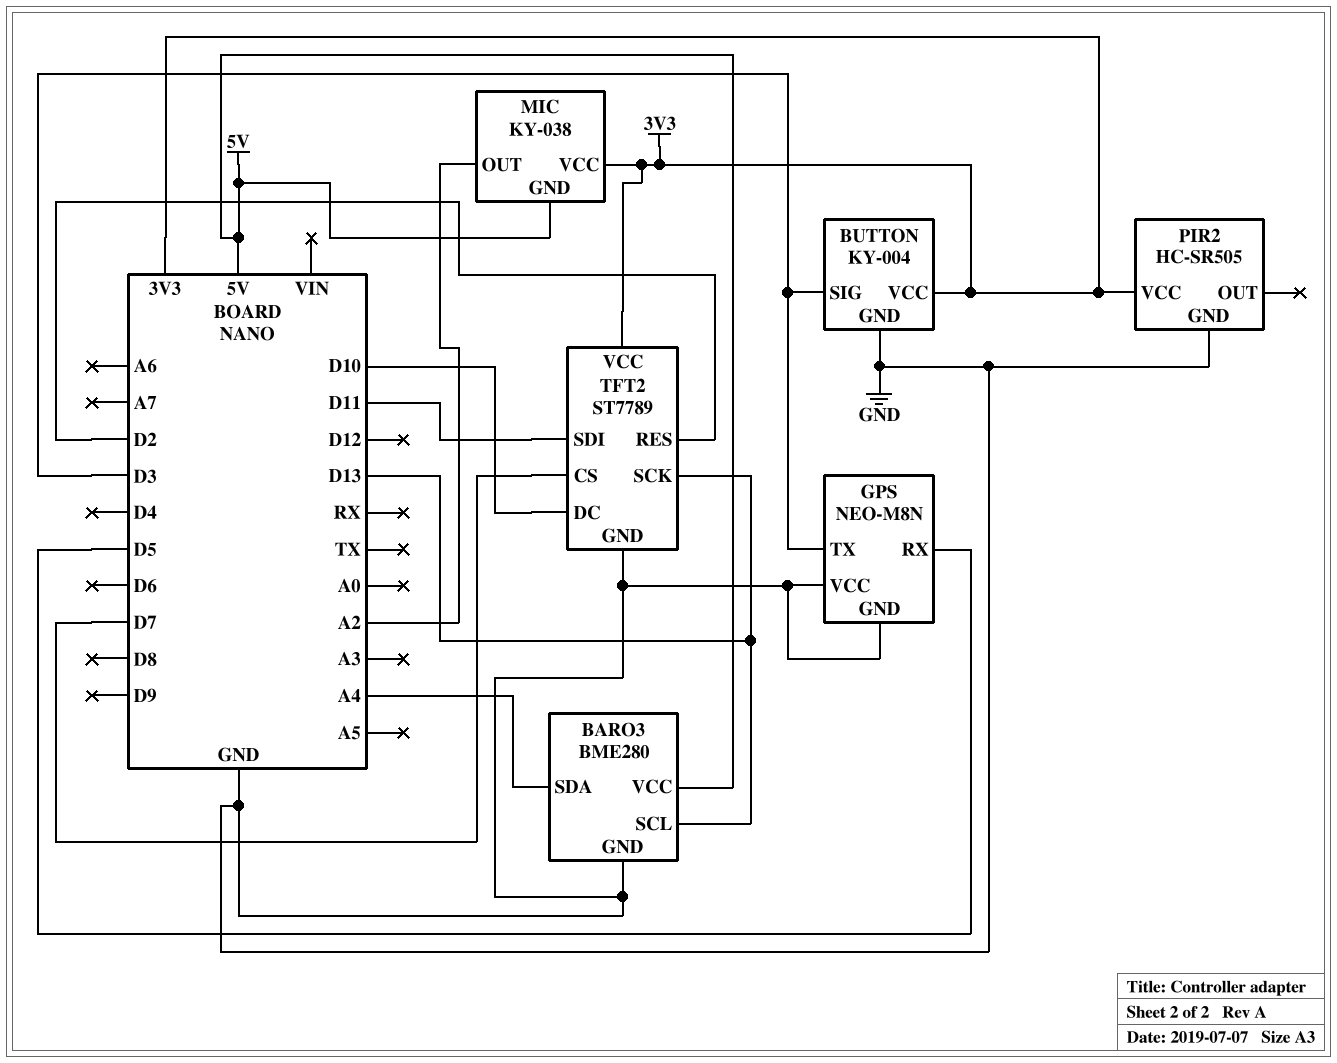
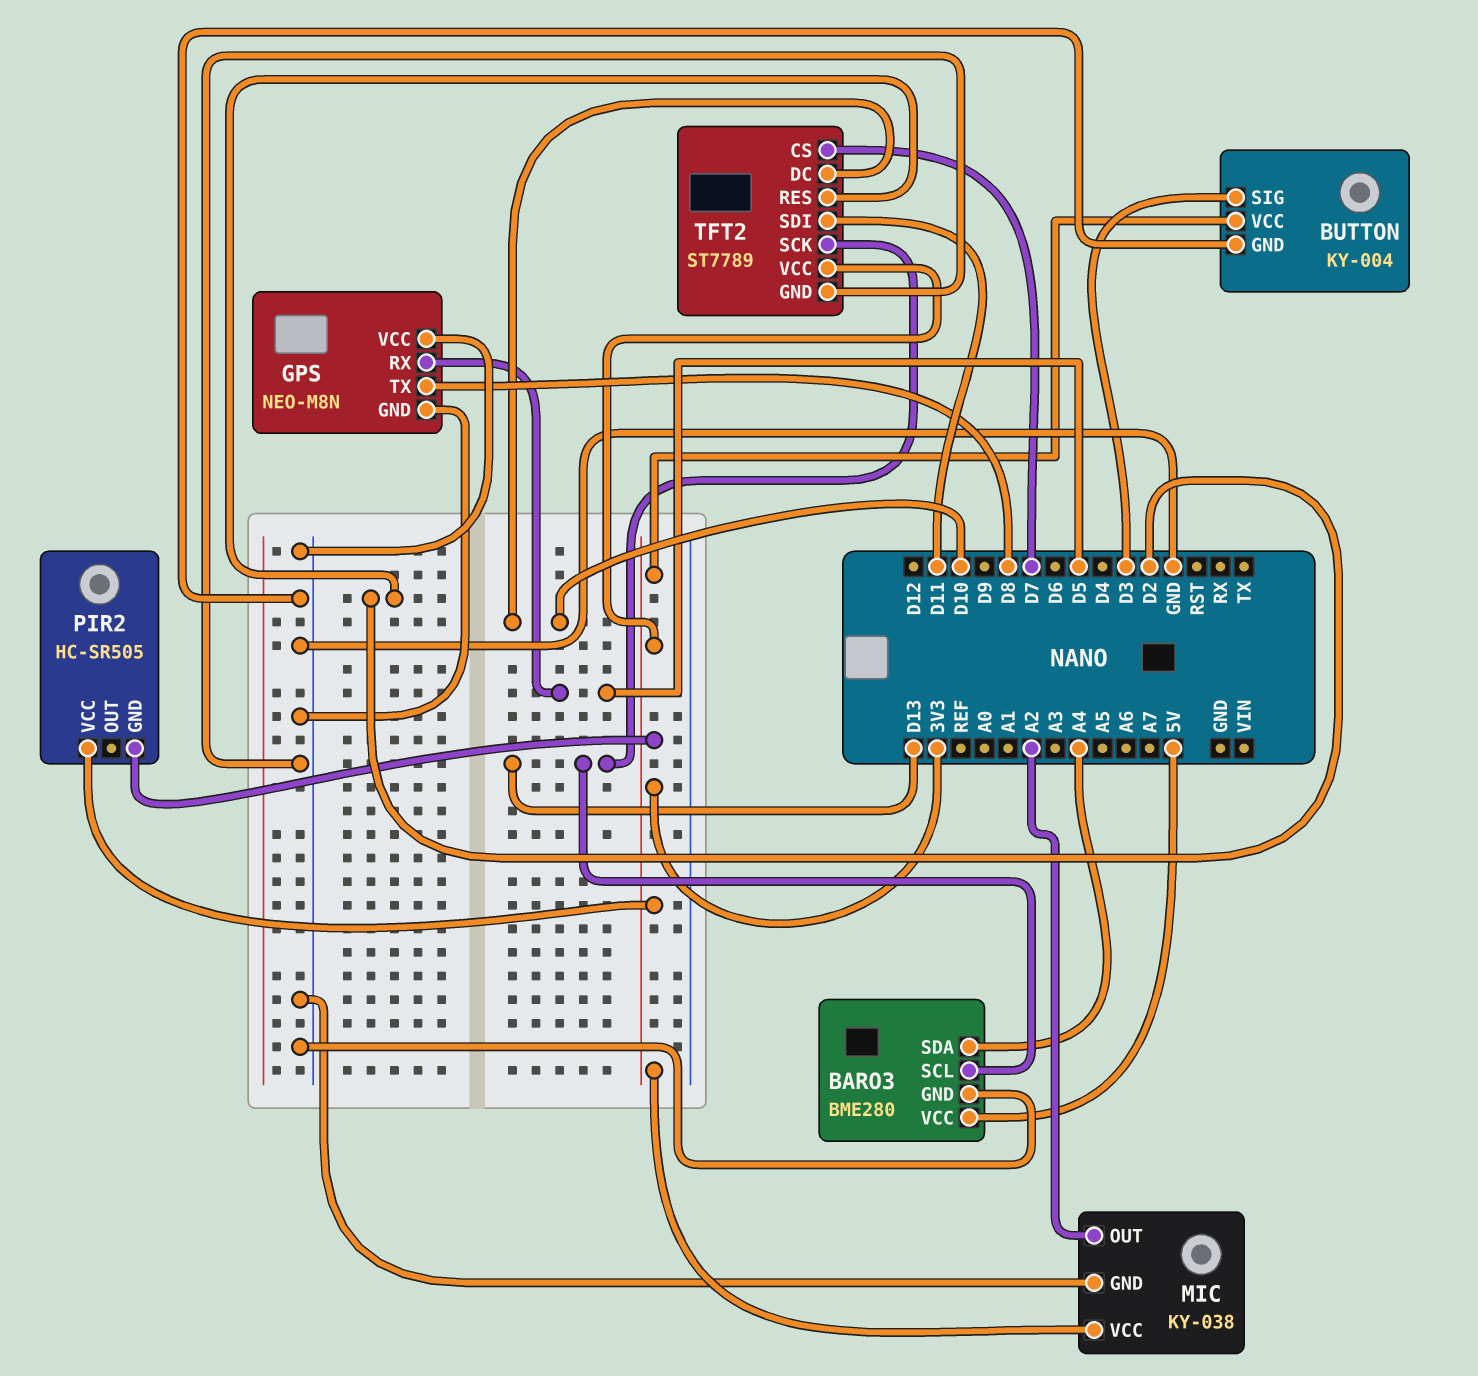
GPS pin TX: D3 -> D8
MIC pin GND: 5V -> GND
PIR2 pin GND: GND -> 3V3

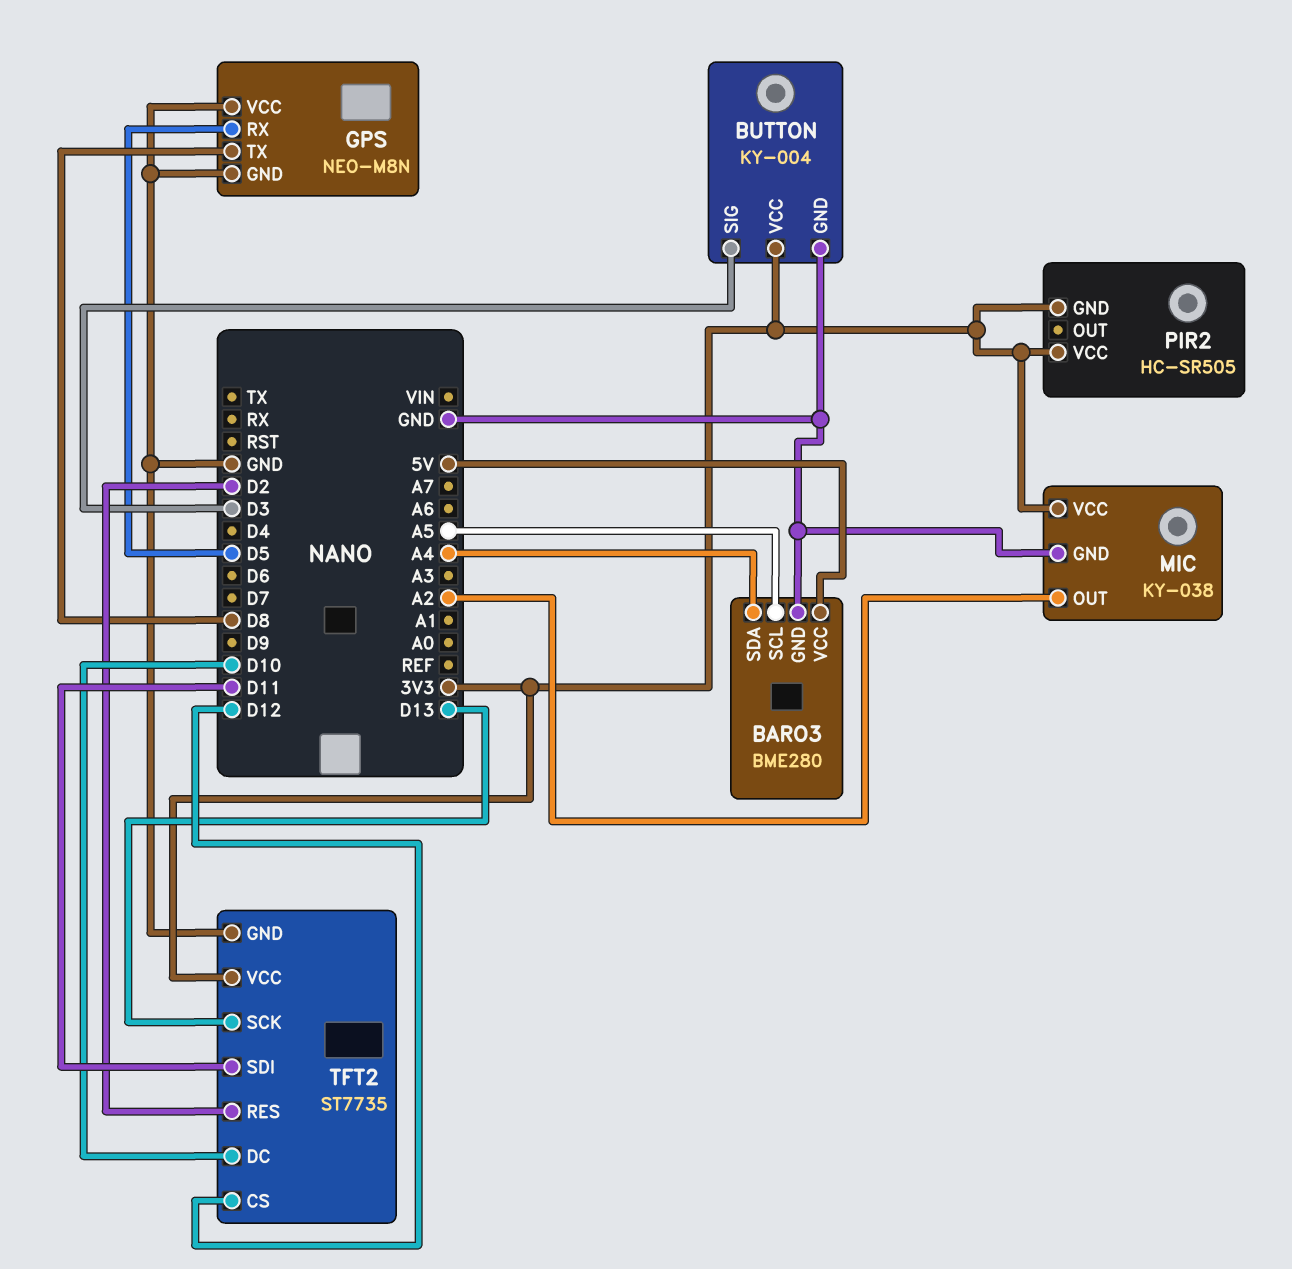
BARO3 pin SCL: D13 -> A5
TFT2: ST7789 -> ST7735
TFT2 pin CS: D7 -> D12

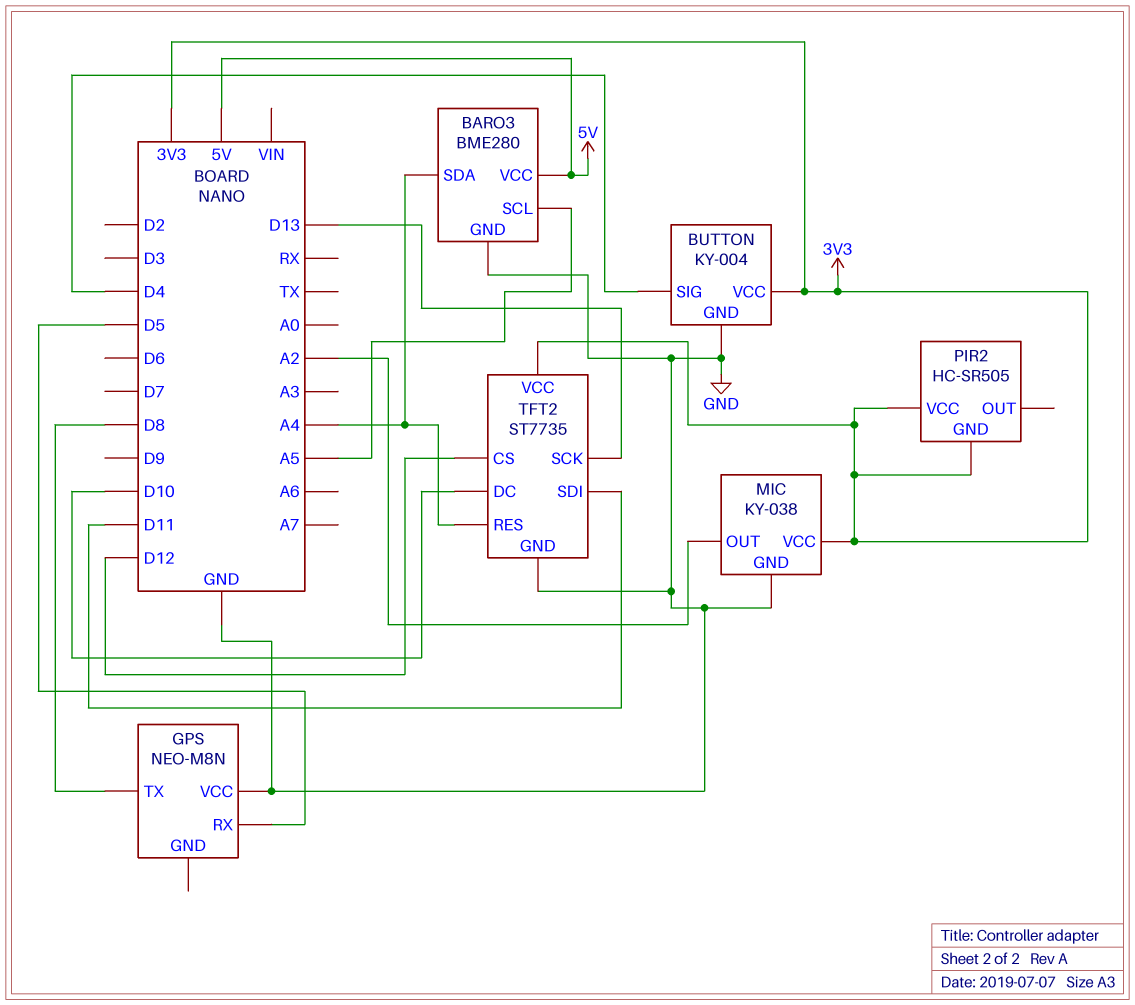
BUTTON pin SIG: D3 -> D4
GPS pin GND: GND -> none
TFT2 pin RES: D2 -> A4

